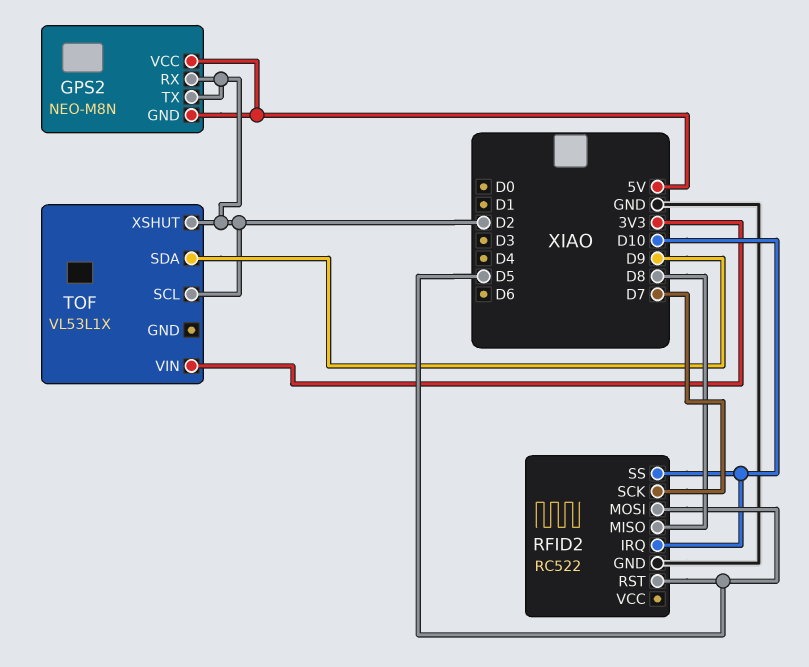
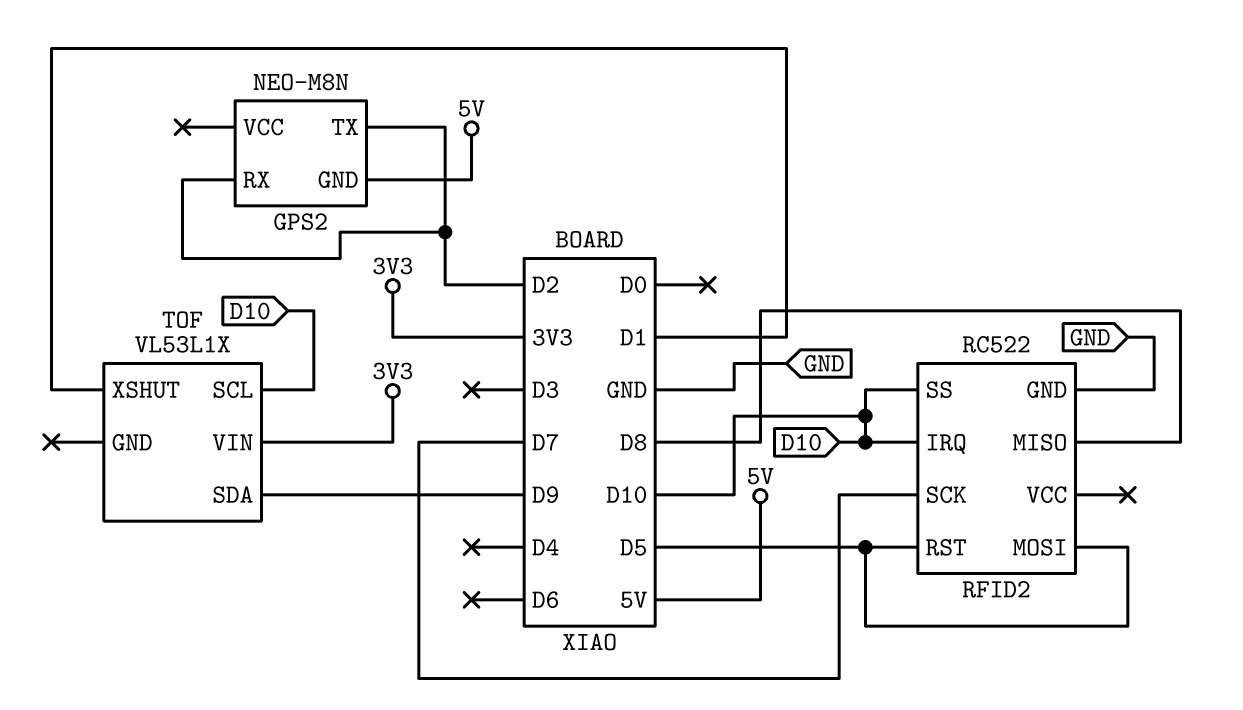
GPS2 pin VCC: 5V -> none
TOF pin SCL: D2 -> D10
TOF pin XSHUT: D2 -> D1

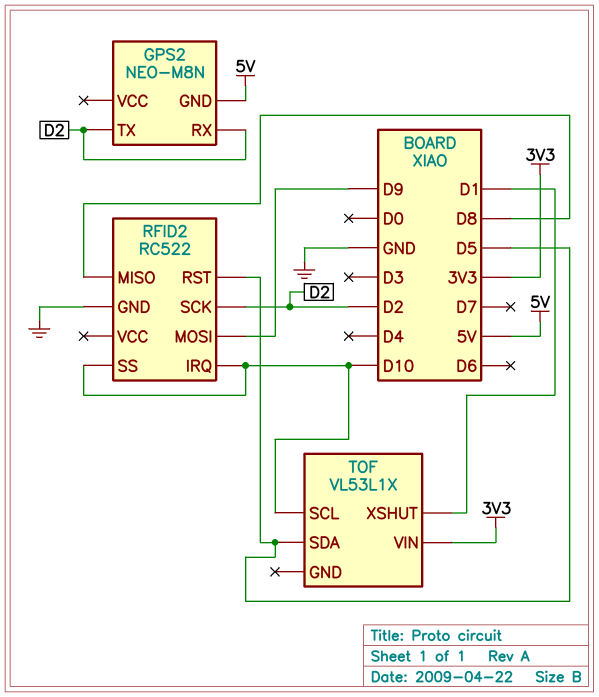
RFID2 pin MOSI: D5 -> D9
RFID2 pin SCK: D7 -> D2
TOF pin SDA: D9 -> D5

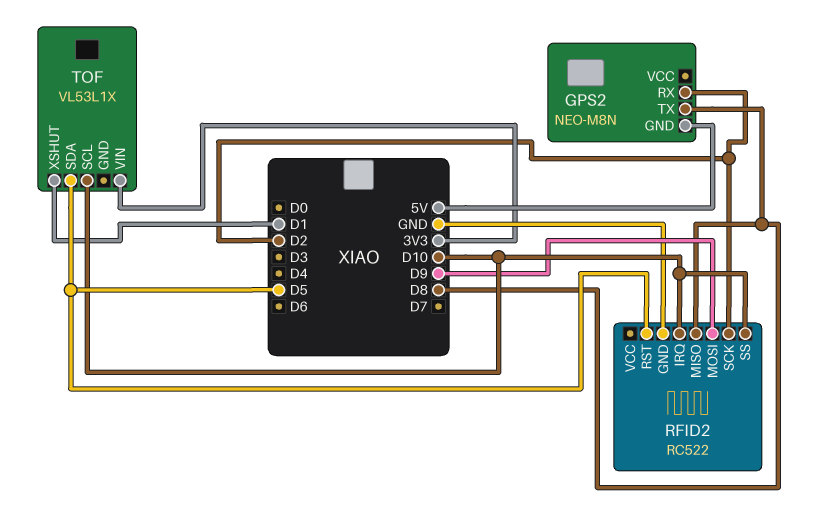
GPS2 pin TX: D2 -> D8

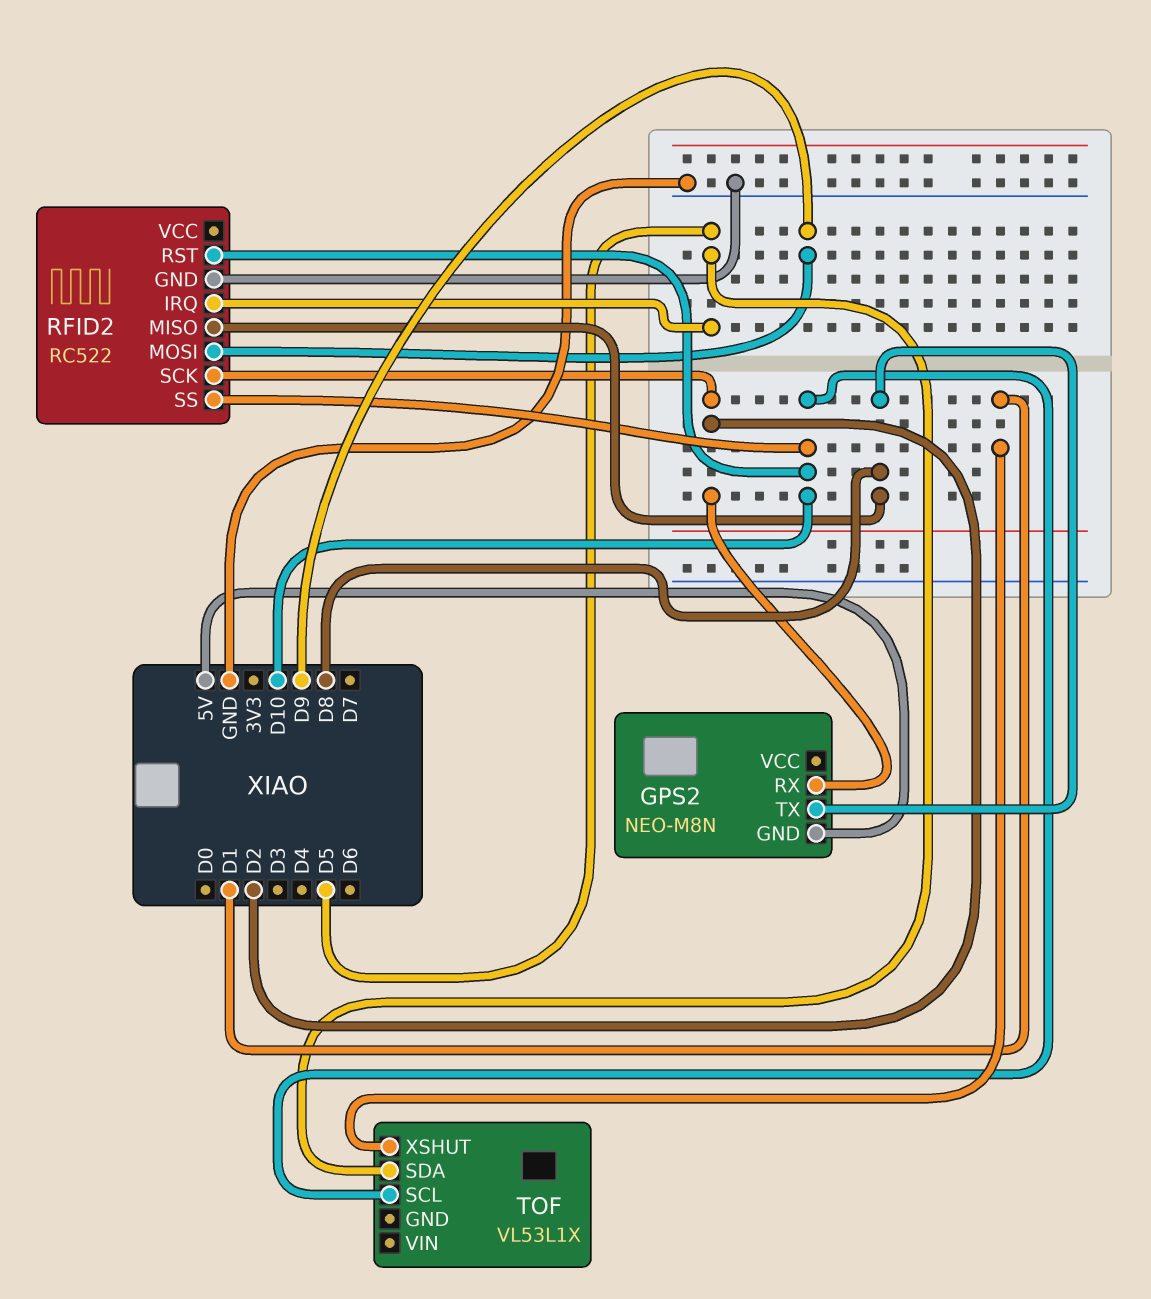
RFID2 pin IRQ: D10 -> D5
RFID2 pin RST: D5 -> D10
TOF pin VIN: 3V3 -> none

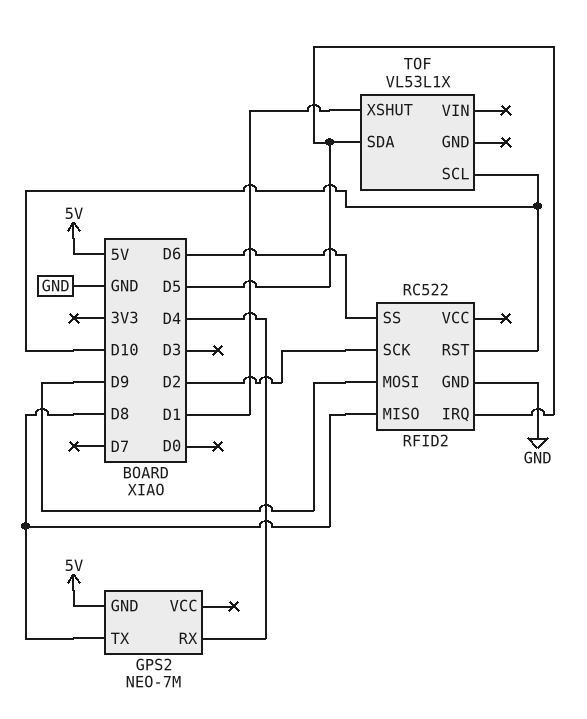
GPS2: NEO-M8N -> NEO-7M
GPS2 pin RX: D2 -> D4
RFID2 pin SS: D10 -> D6

